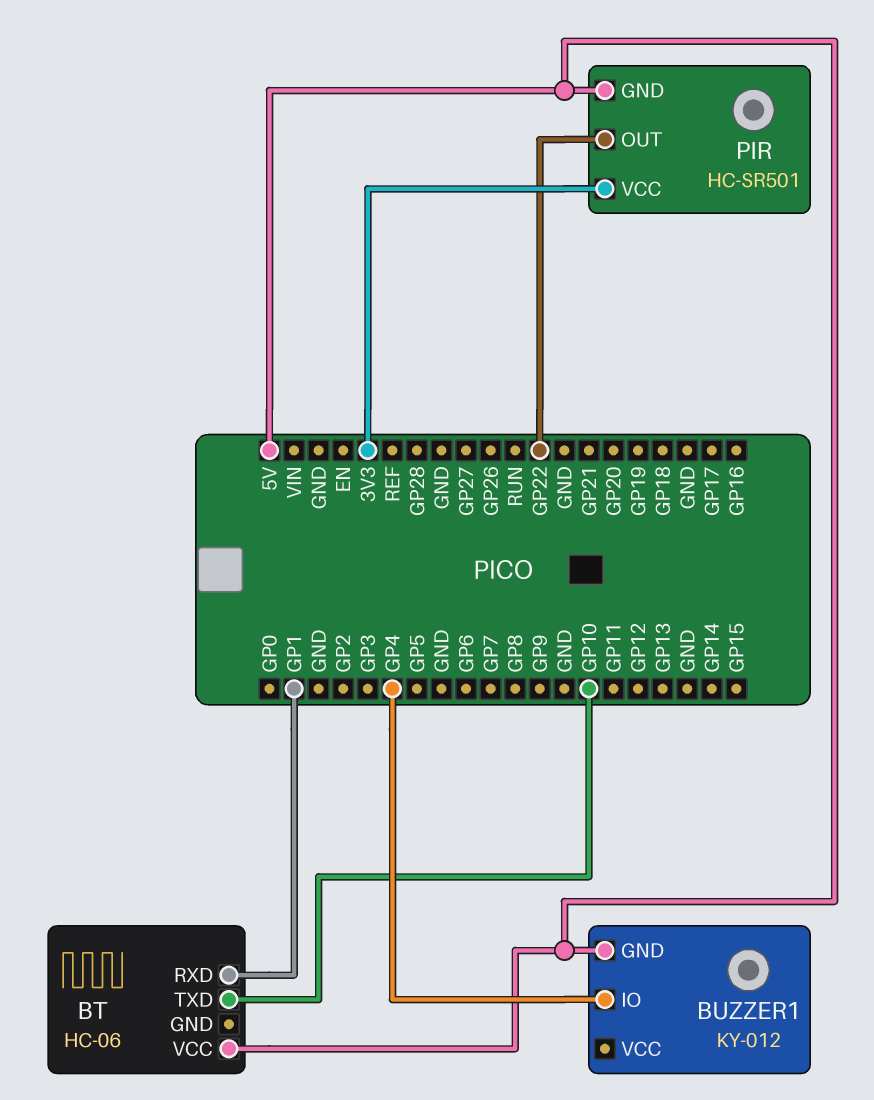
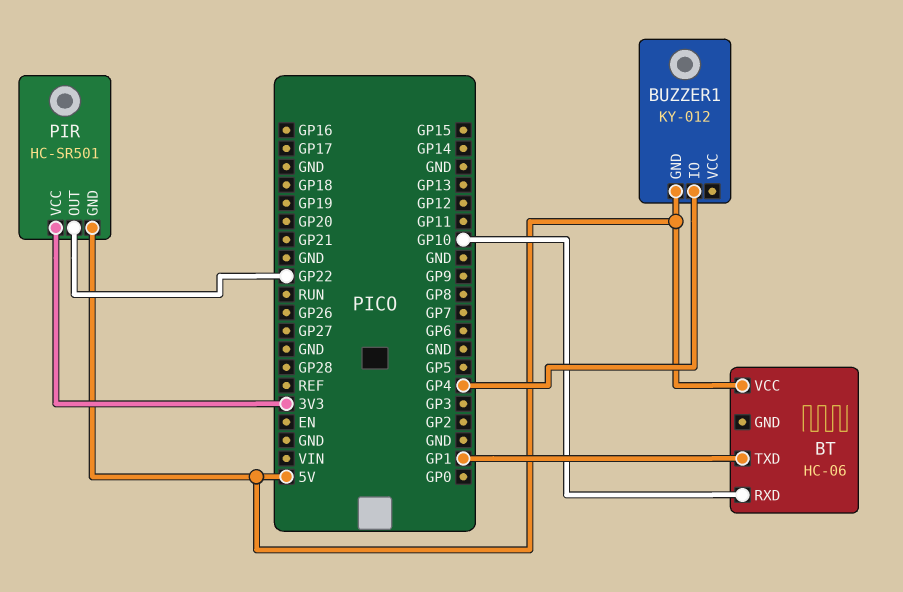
BT pin RXD: GP1 -> GP10
BT pin TXD: GP10 -> GP1

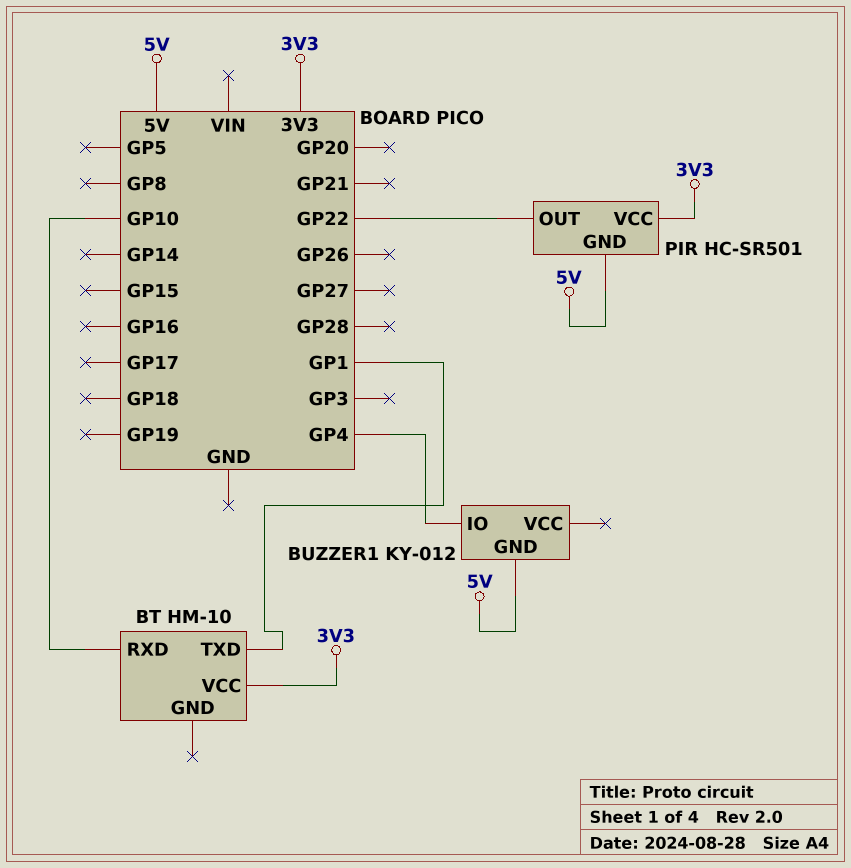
BT: HC-06 -> HM-10
BT pin VCC: 5V -> 3V3

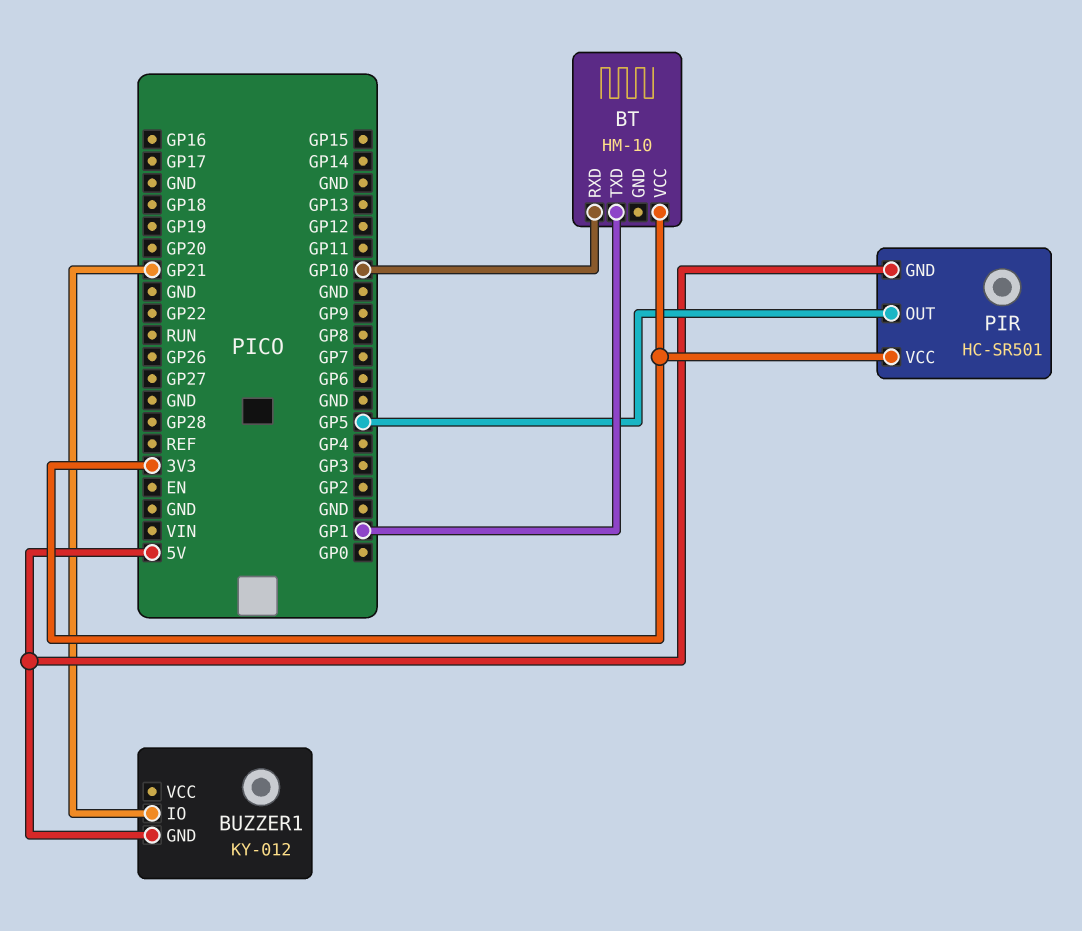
BUZZER1 pin IO: GP4 -> GP21
PIR pin OUT: GP22 -> GP5

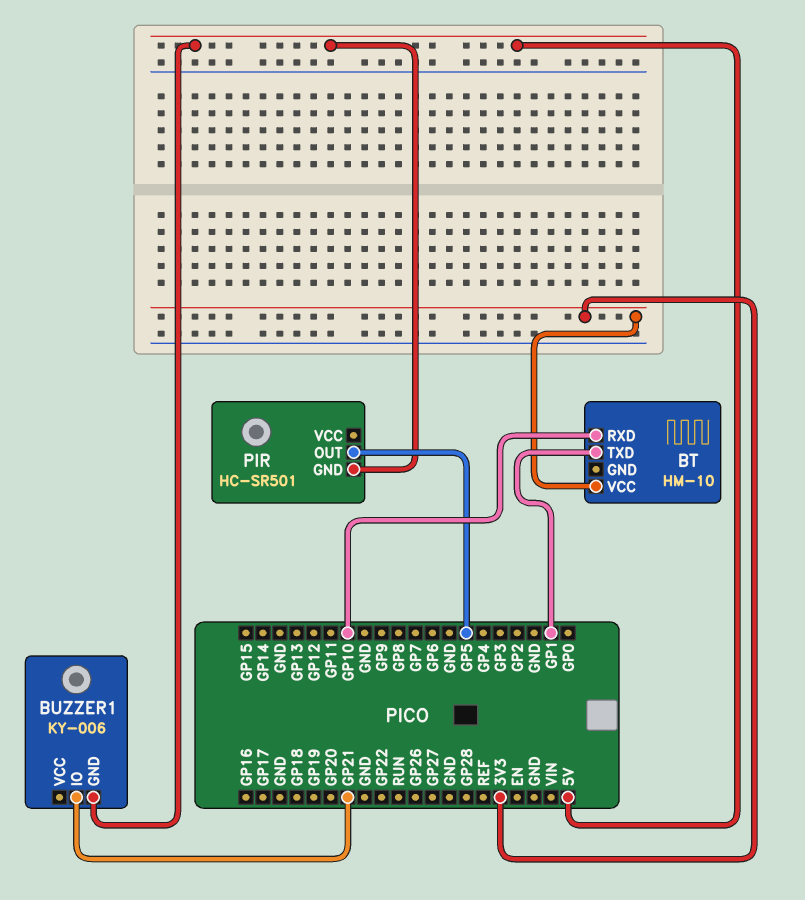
BUZZER1: KY-012 -> KY-006
PIR pin VCC: 3V3 -> none

